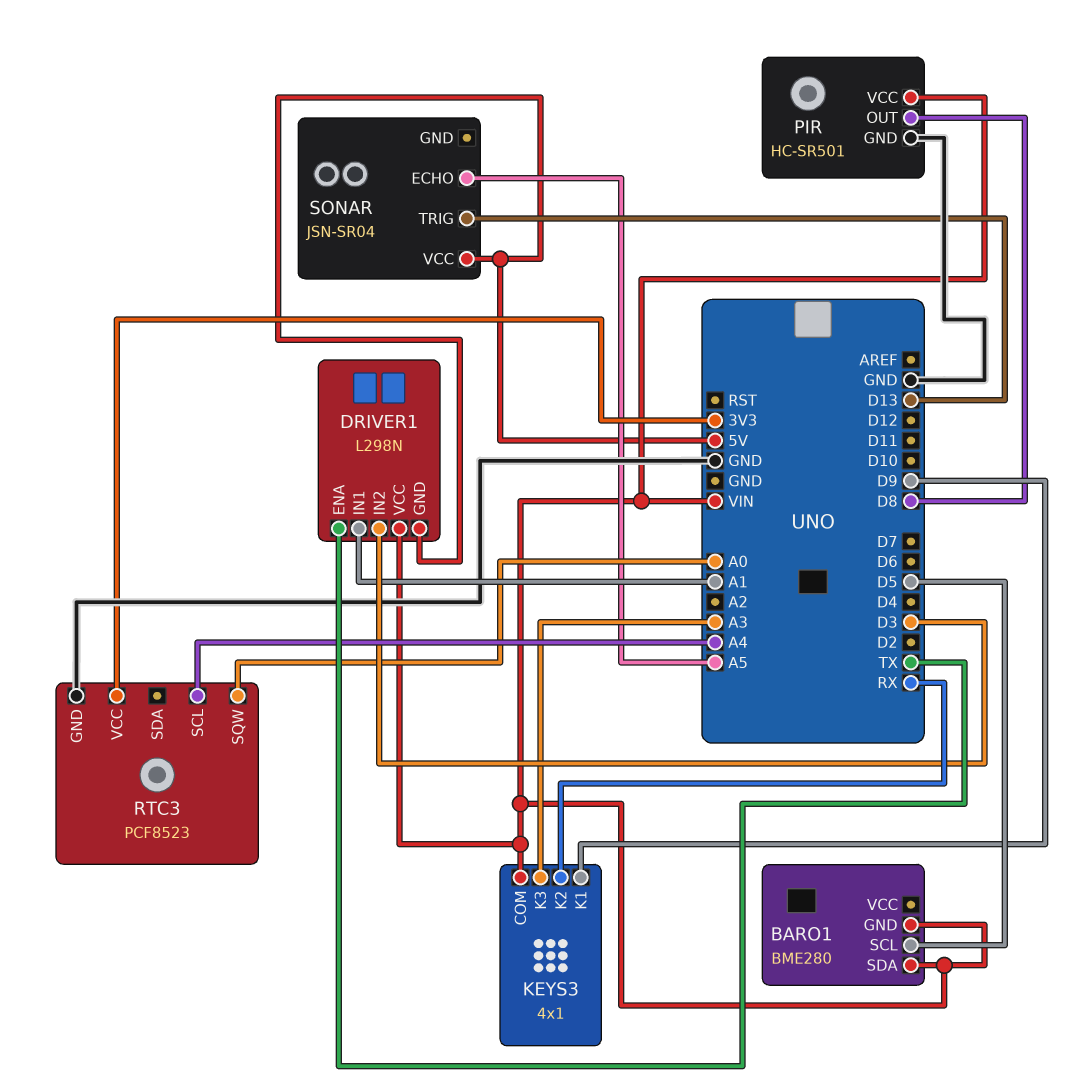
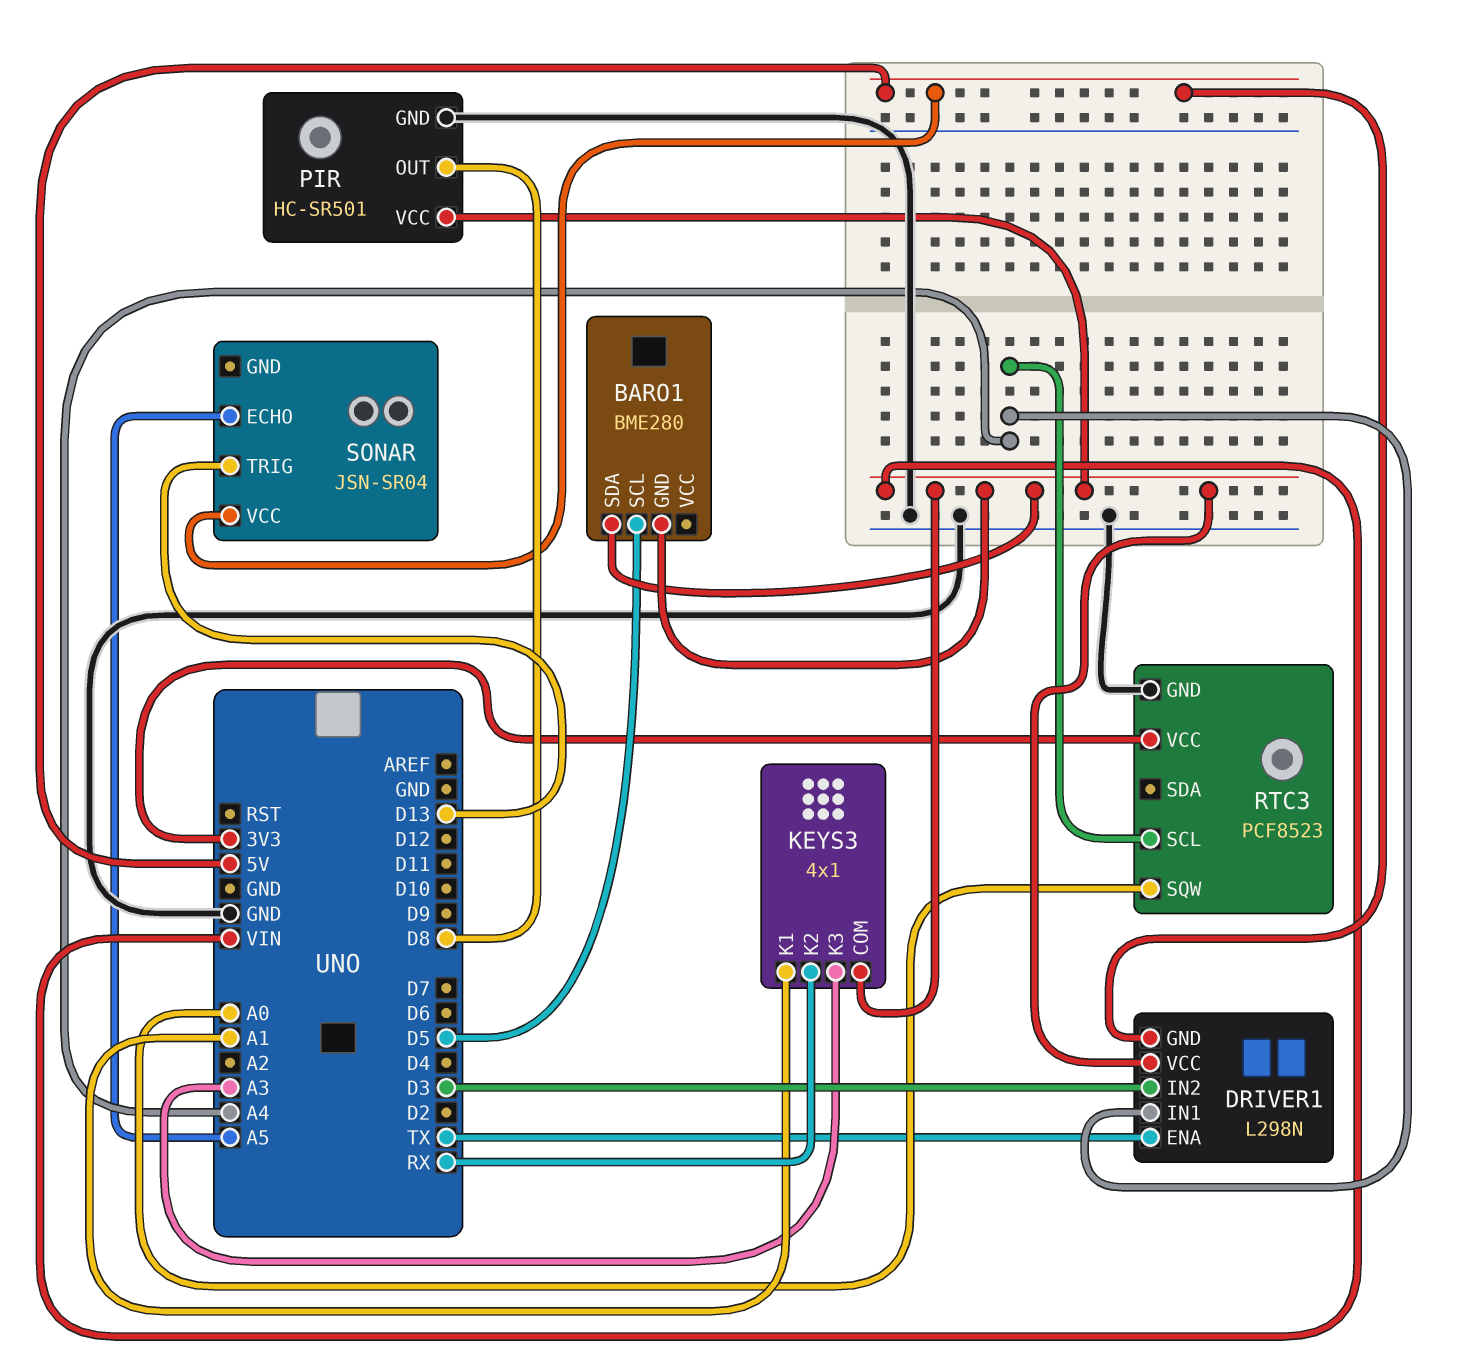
DRIVER1 pin IN1: A1 -> A4
KEYS3 pin K1: D9 -> A1

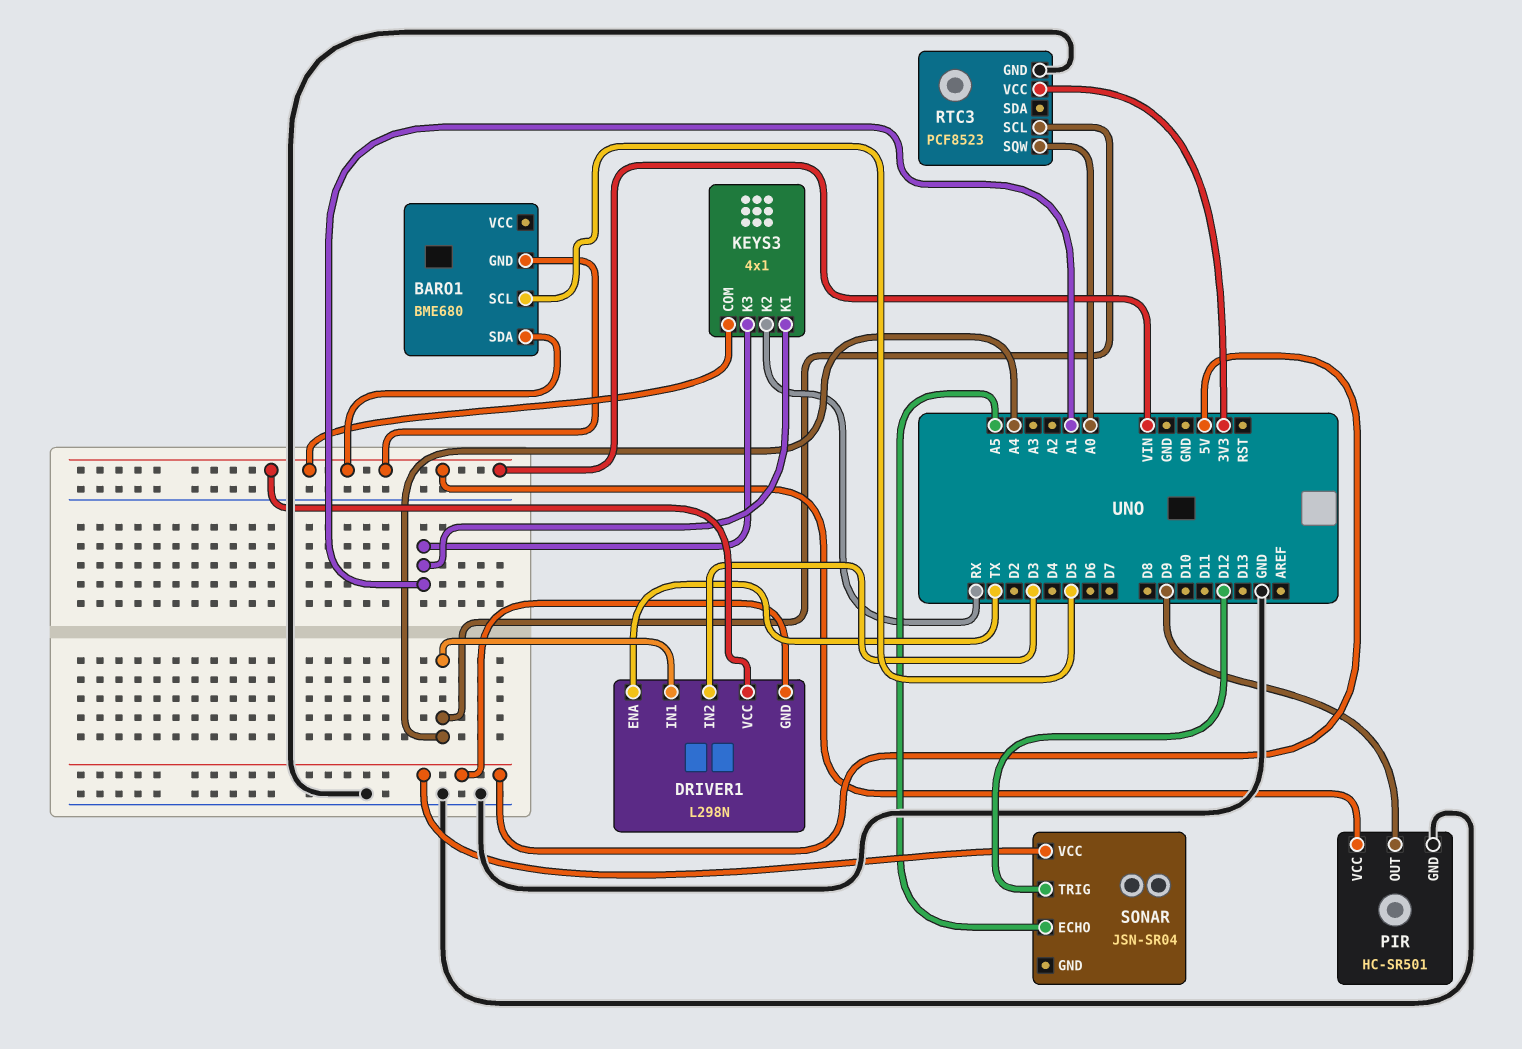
BARO1: BME280 -> BME680
KEYS3 pin K3: A3 -> A1
PIR pin OUT: D8 -> D9
SONAR pin TRIG: D13 -> D12

